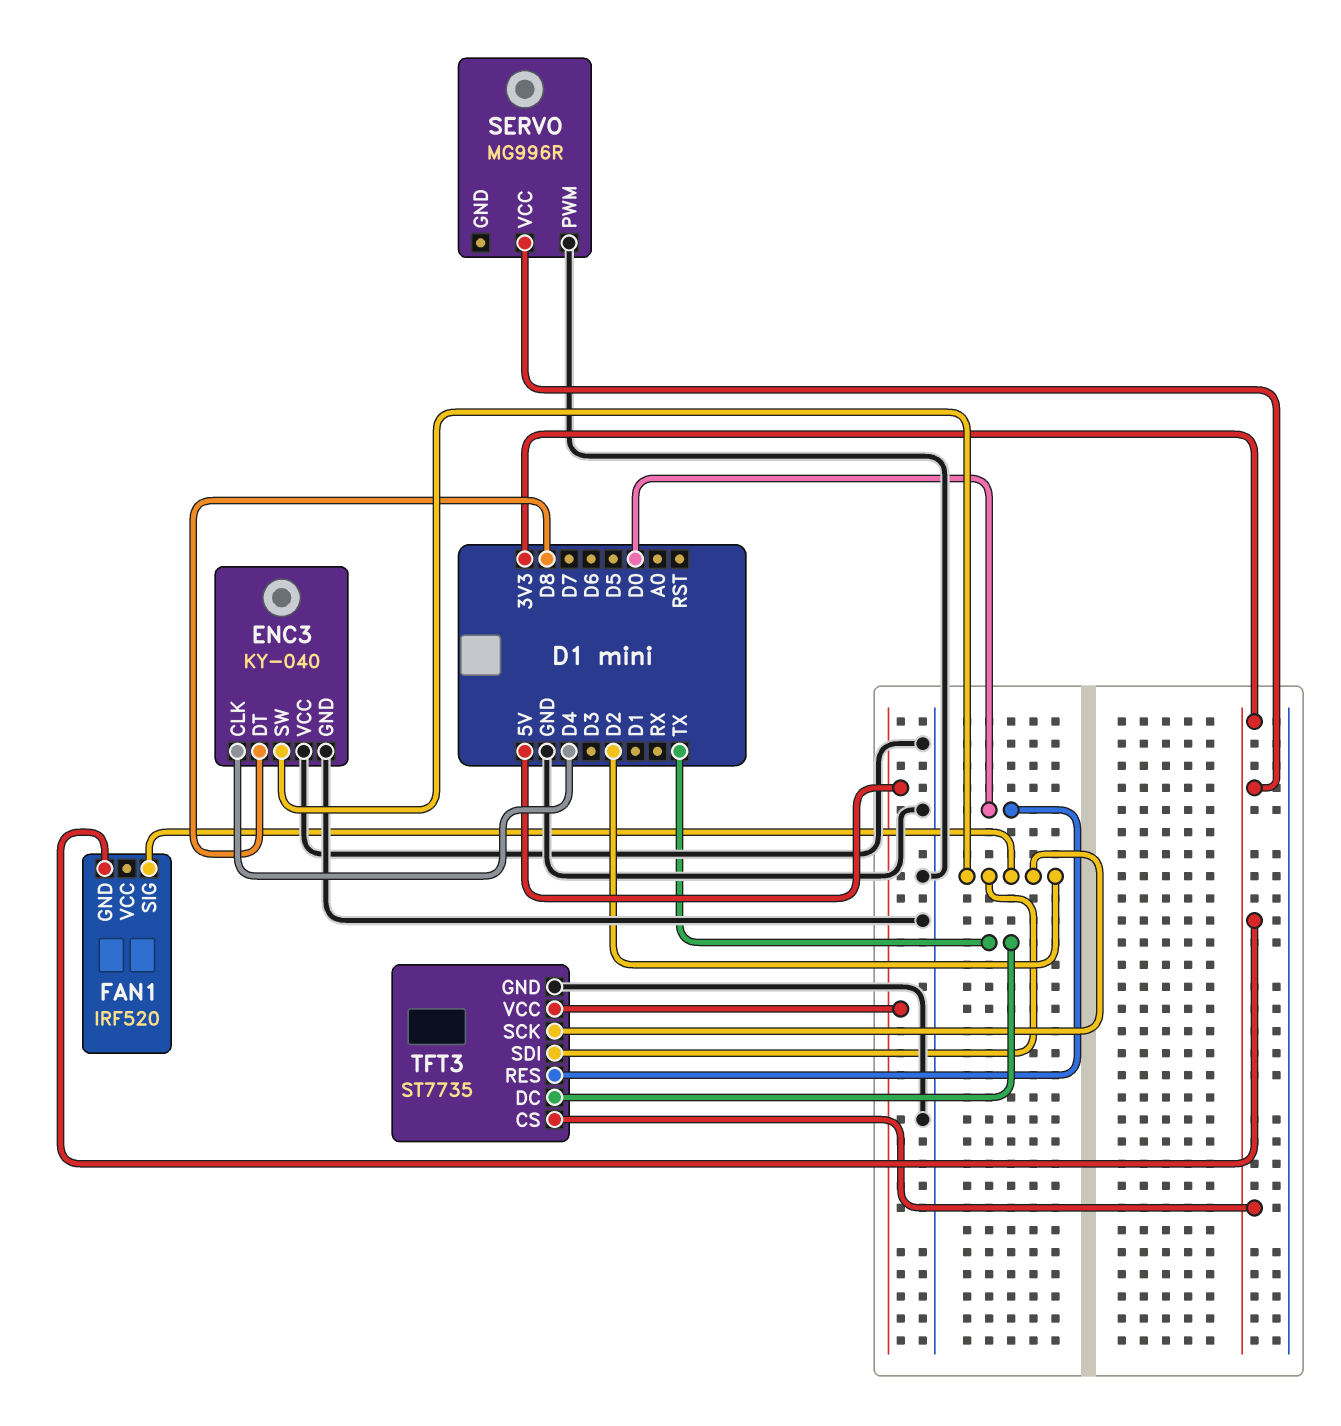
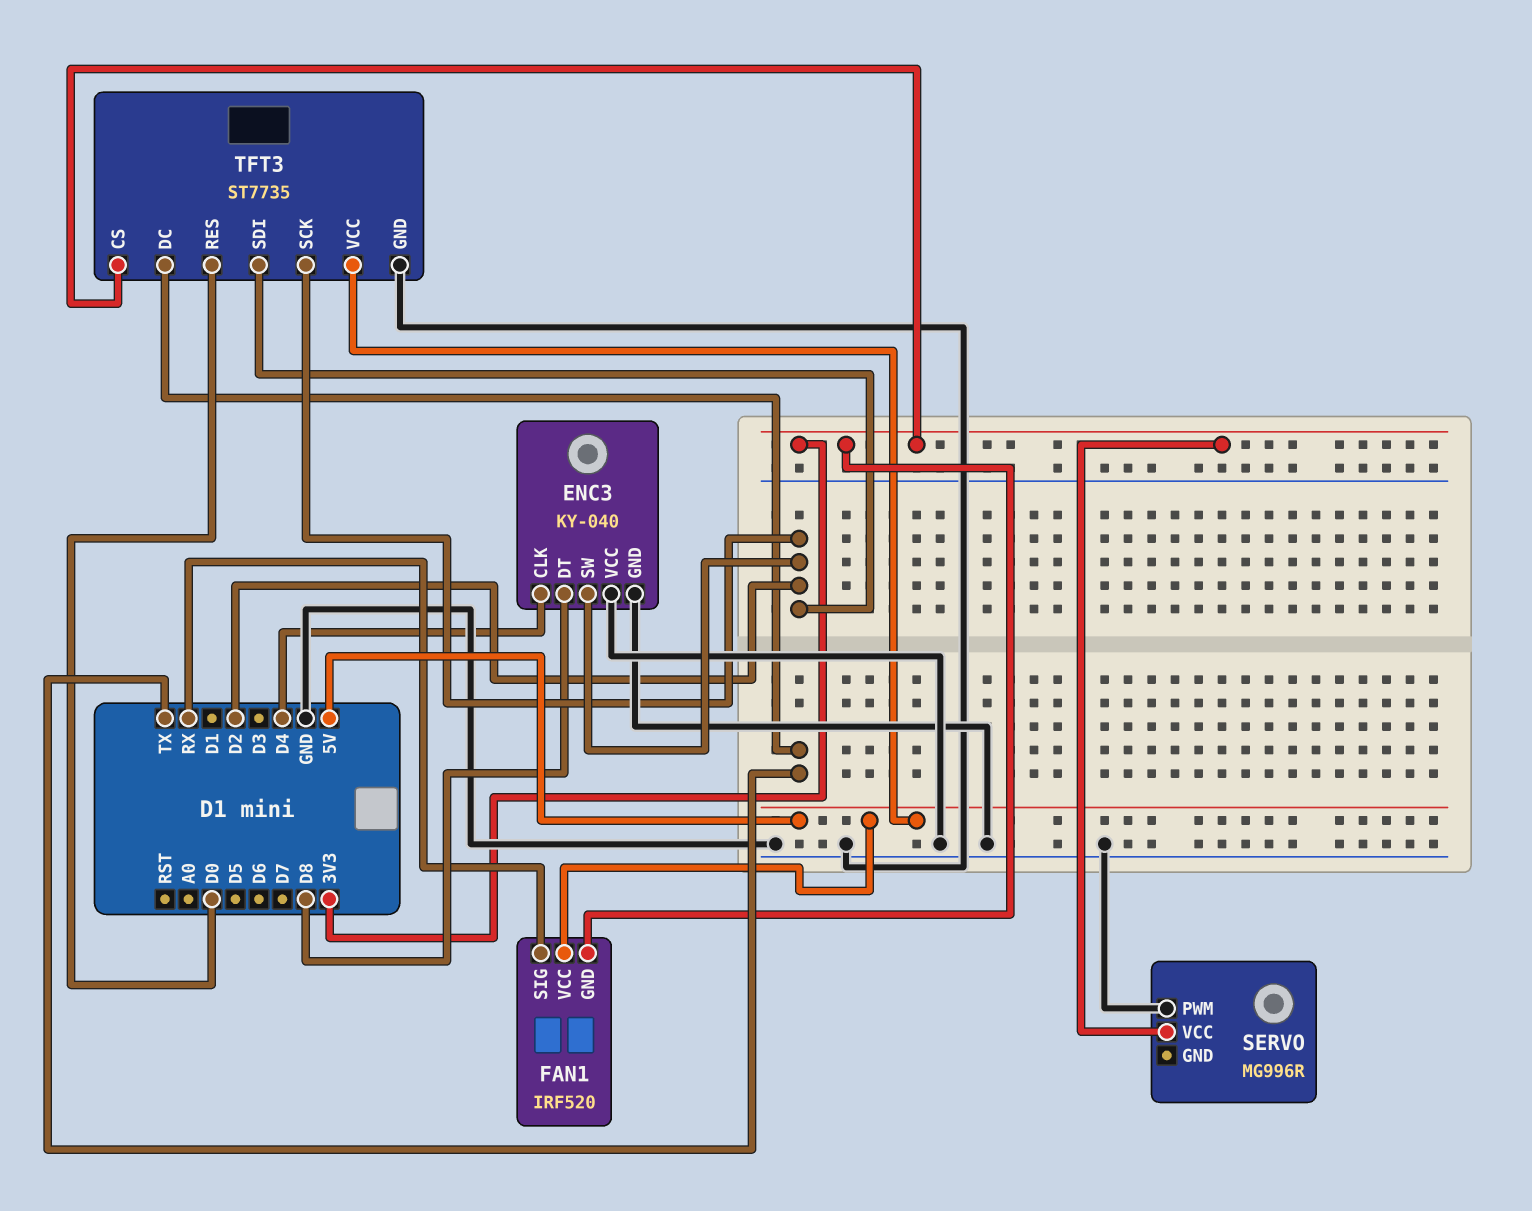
FAN1 pin SIG: D2 -> RX
FAN1 pin VCC: none -> 5V

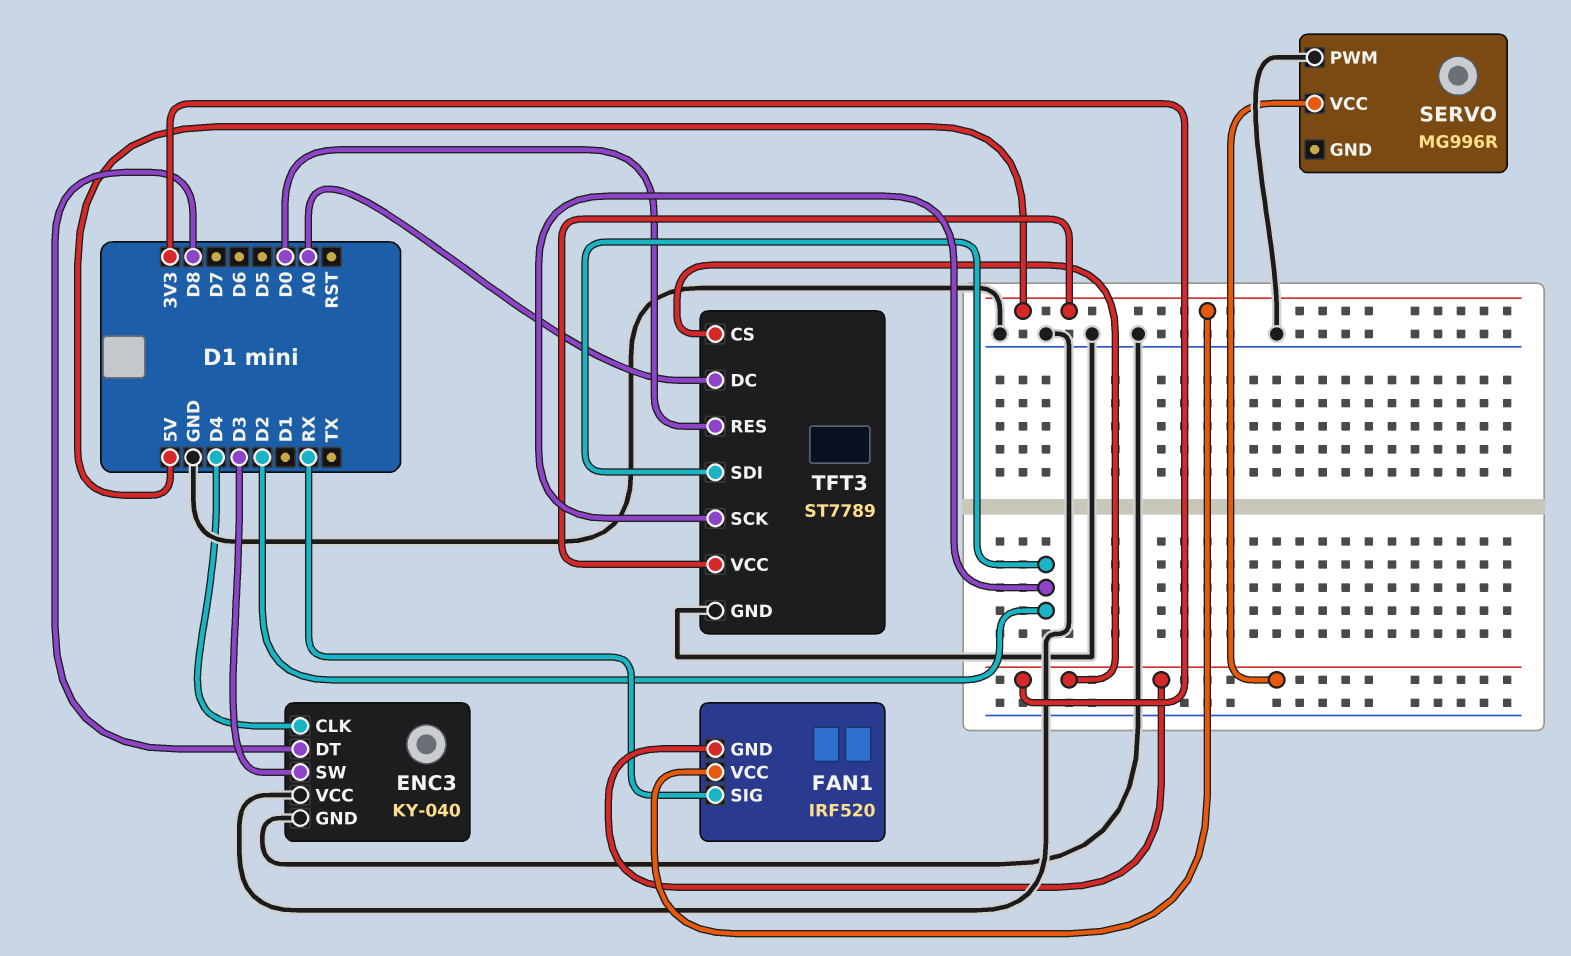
ENC3 pin SW: D2 -> D3
TFT3: ST7735 -> ST7789
TFT3 pin DC: TX -> A0

